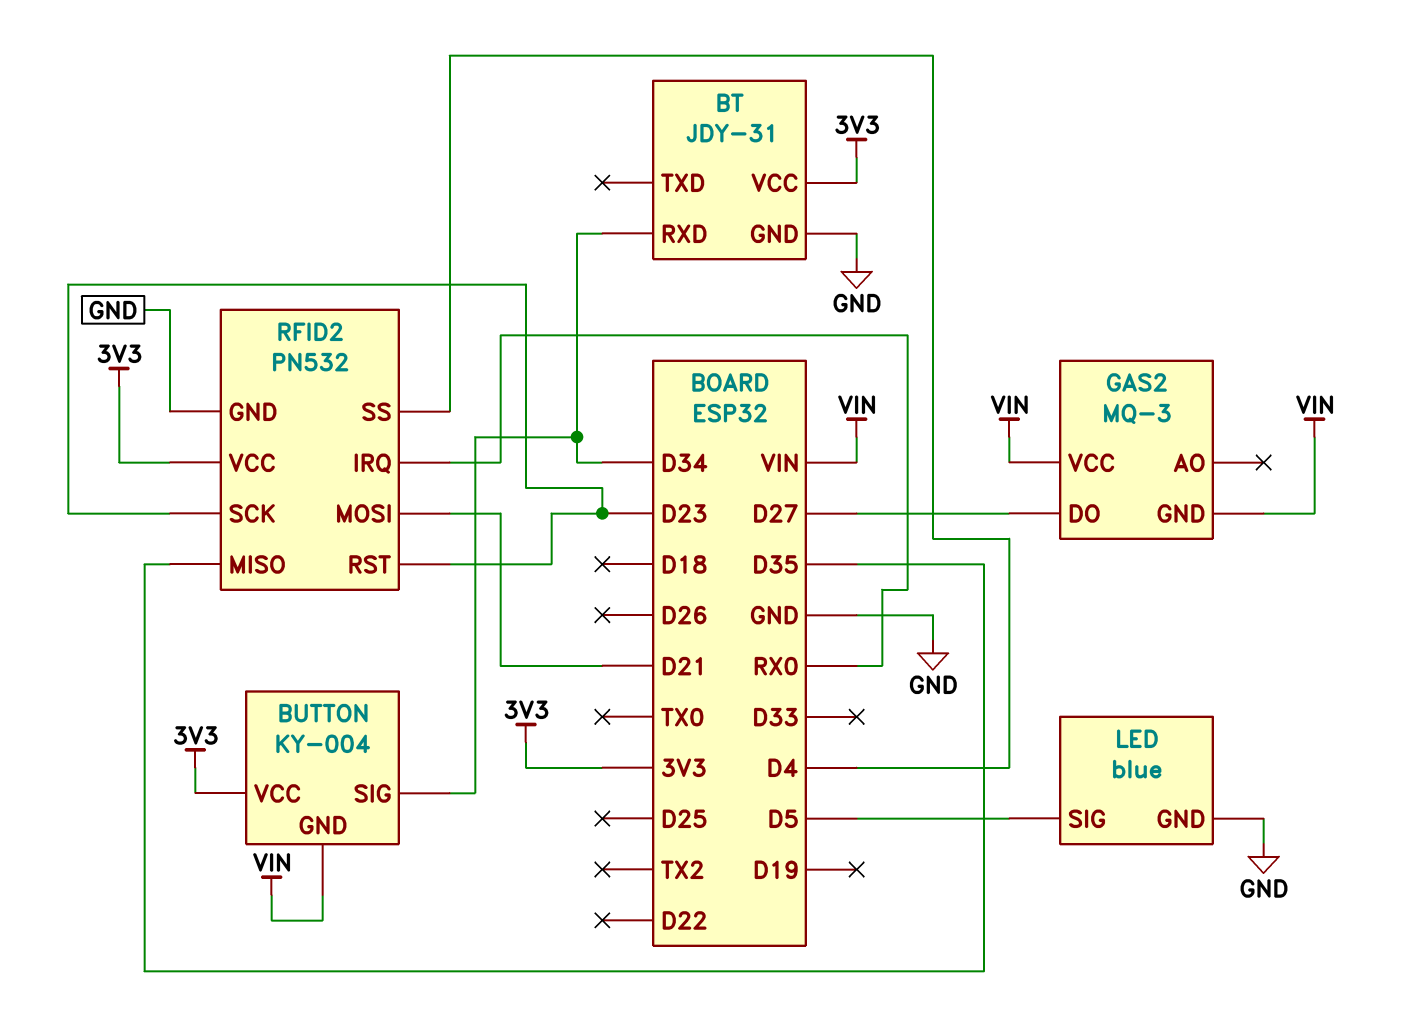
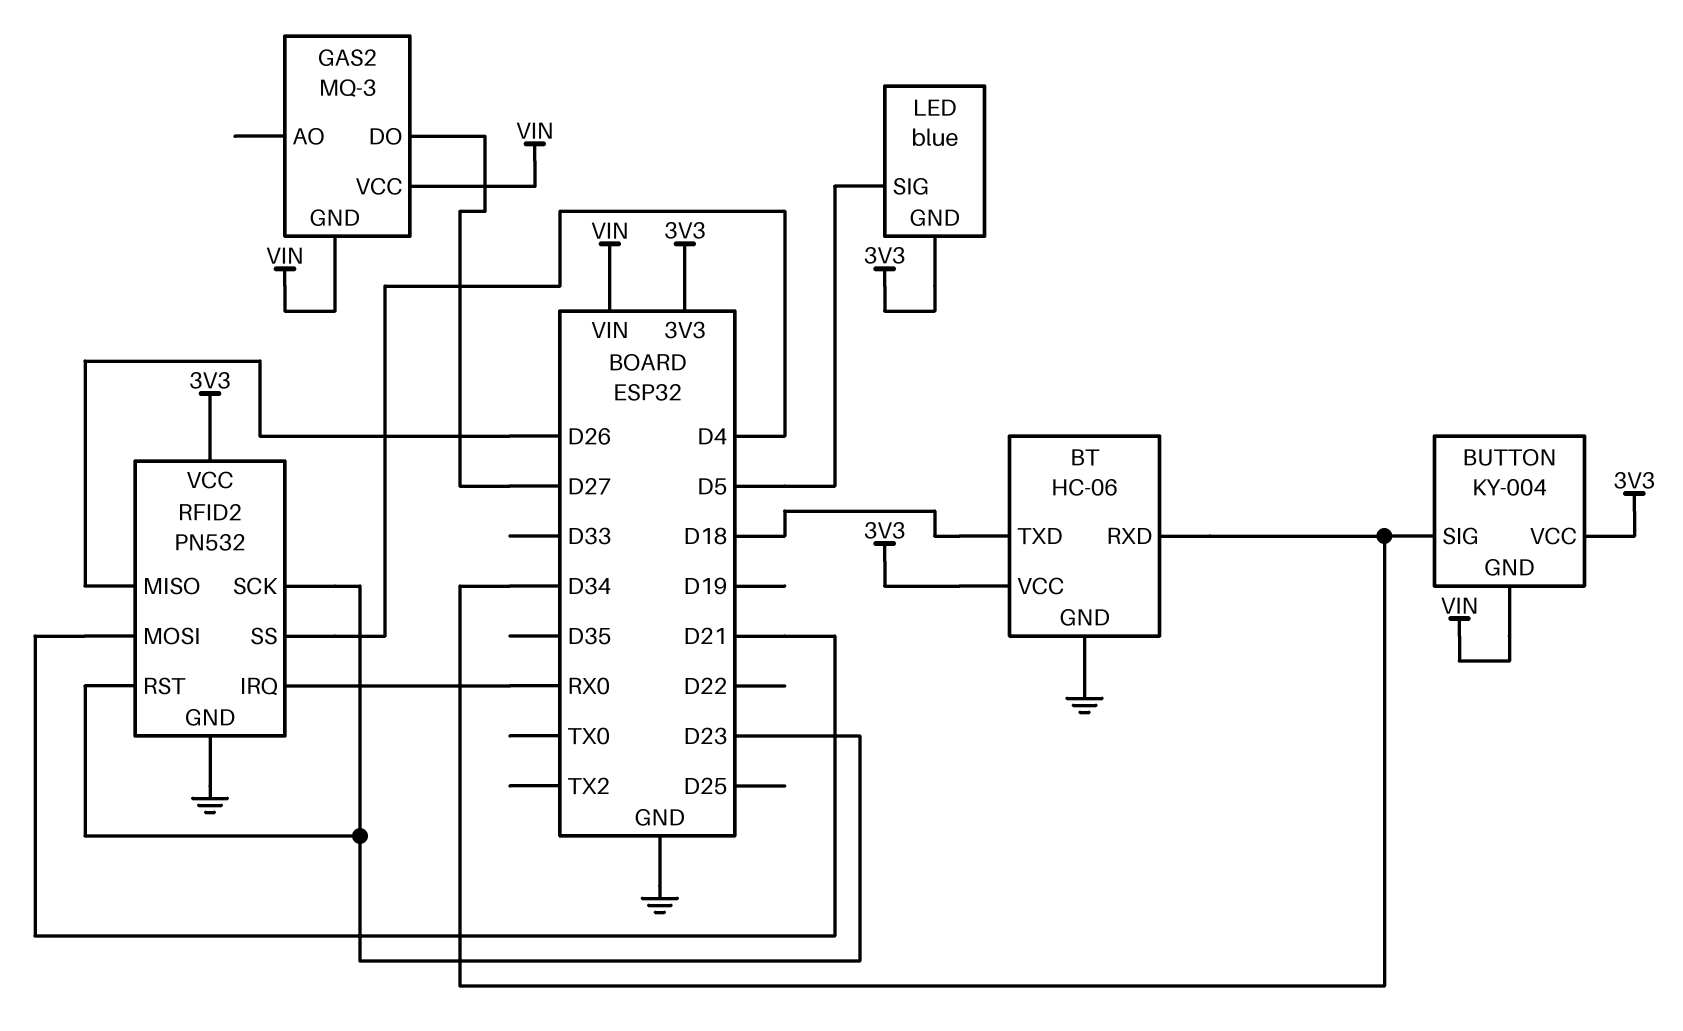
BT: JDY-31 -> HC-06
BT pin TXD: none -> D18
LED pin GND: GND -> 3V3
RFID2 pin MISO: D35 -> D26

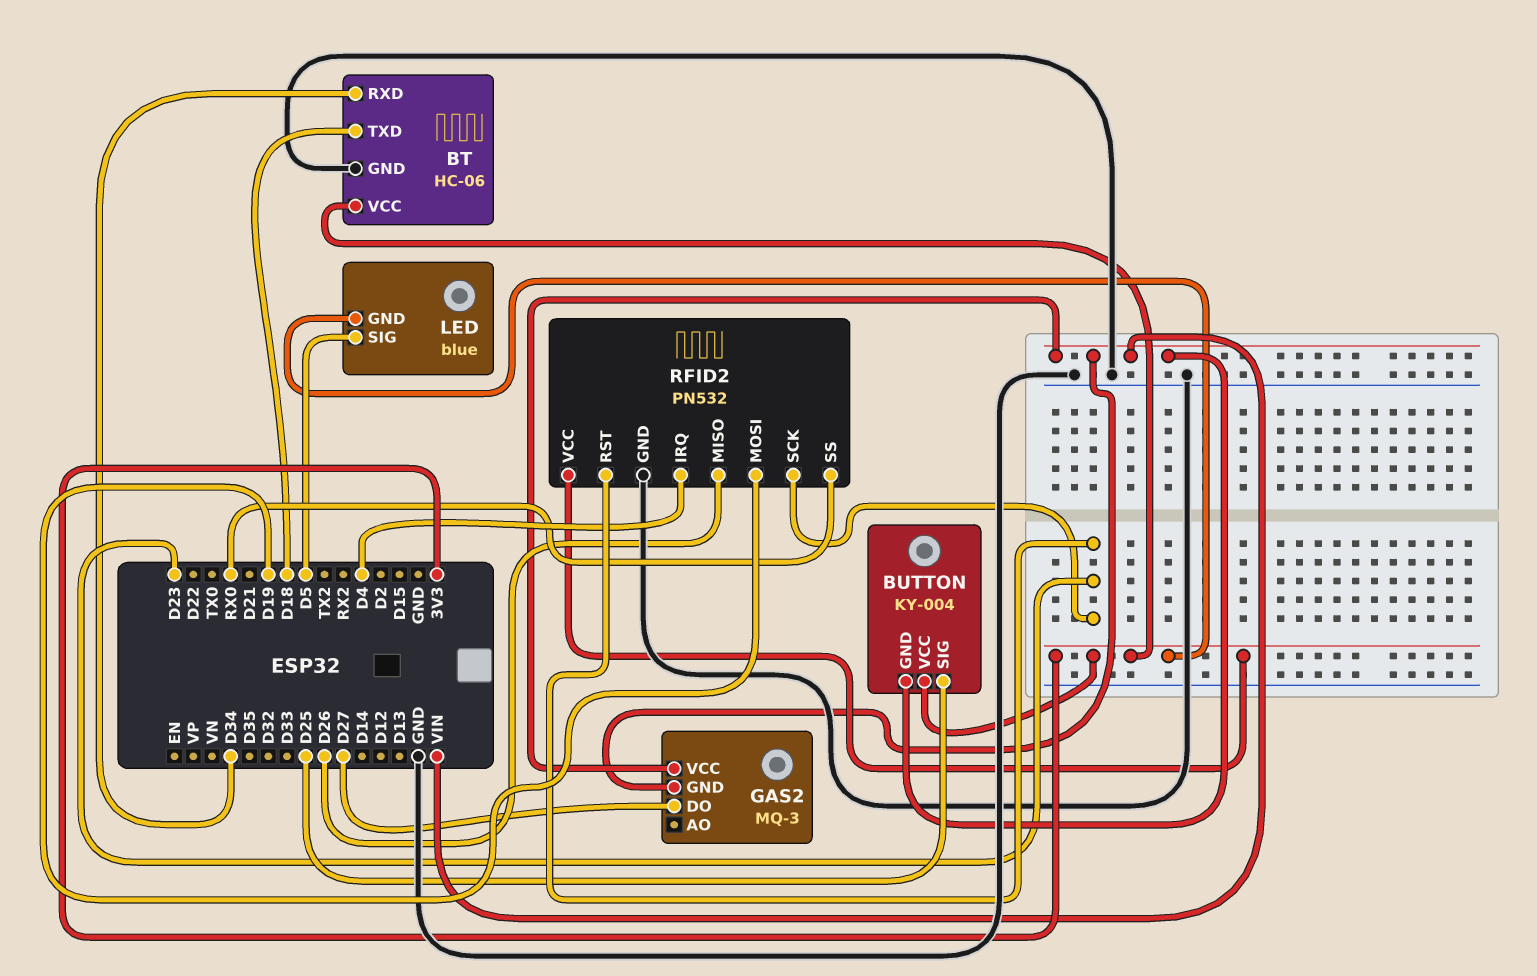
BUTTON pin SIG: D34 -> D25
RFID2 pin IRQ: RX0 -> D4
RFID2 pin MOSI: D21 -> D19
RFID2 pin SS: D4 -> RX0

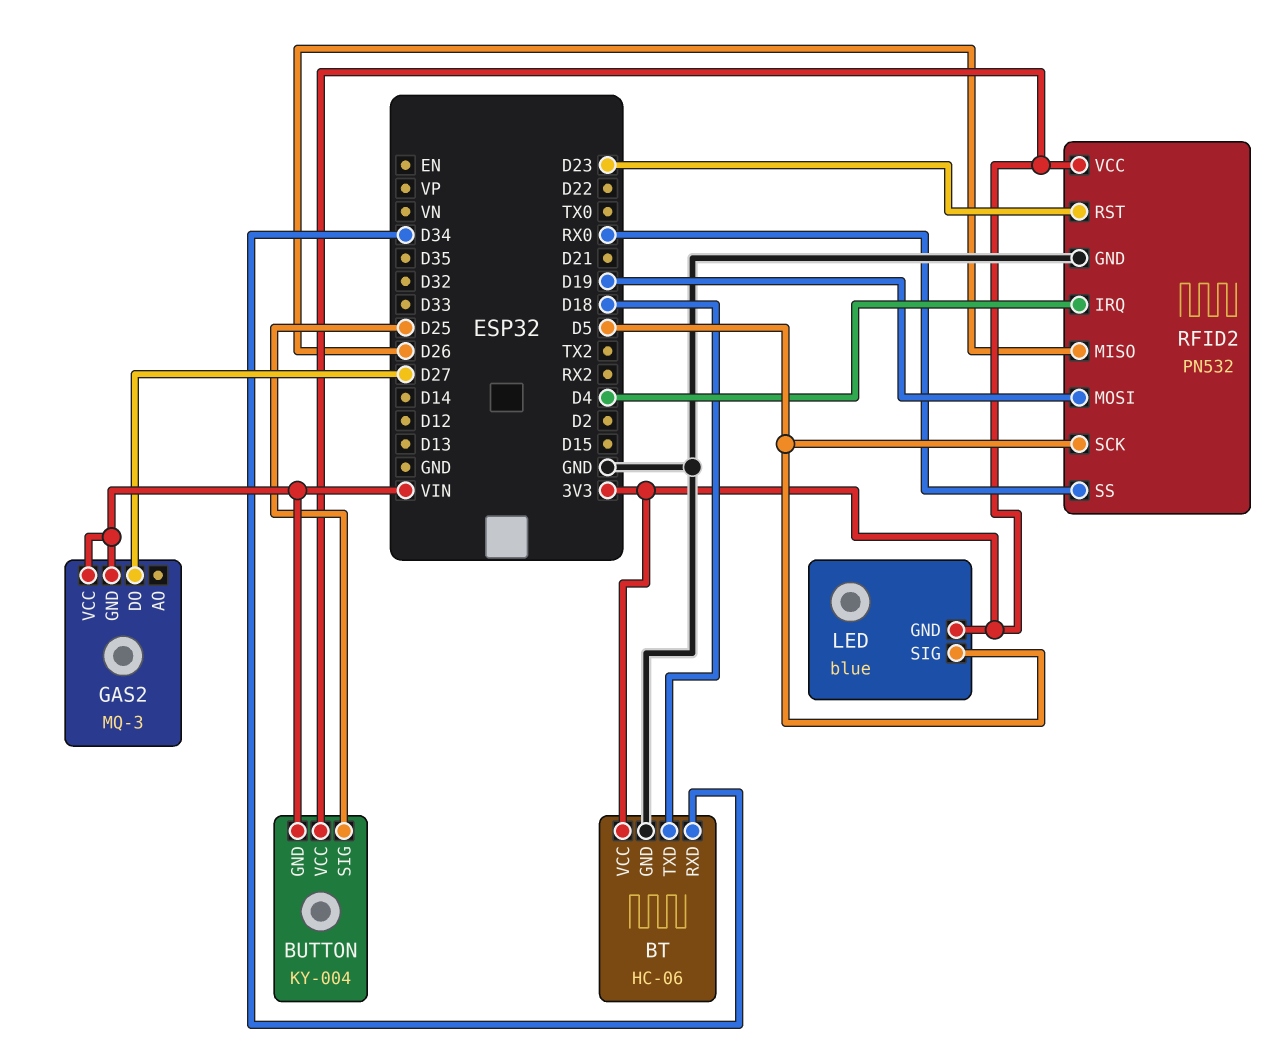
RFID2 pin SCK: D23 -> D5

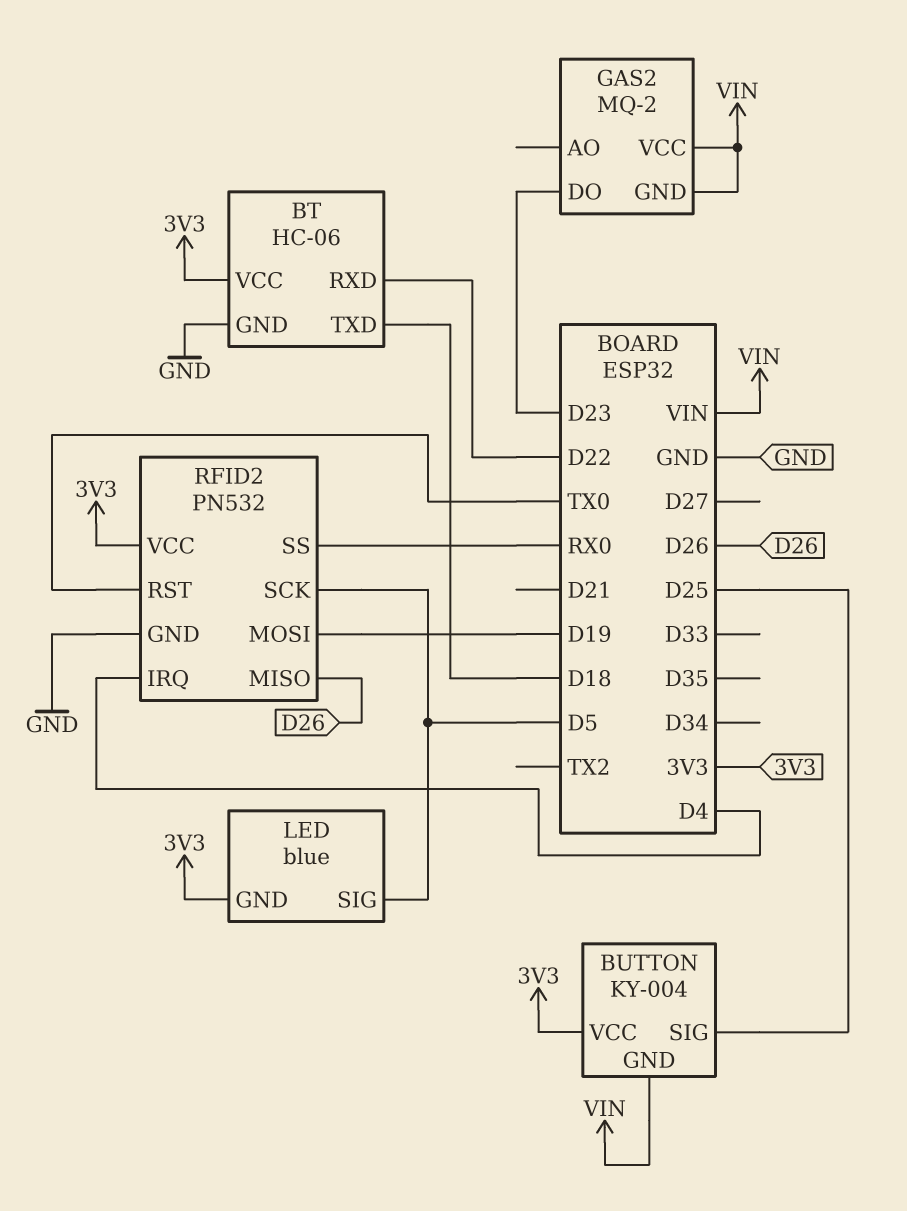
BT pin RXD: D34 -> D22
GAS2: MQ-3 -> MQ-2
GAS2 pin DO: D27 -> D23
RFID2 pin RST: D23 -> TX0

